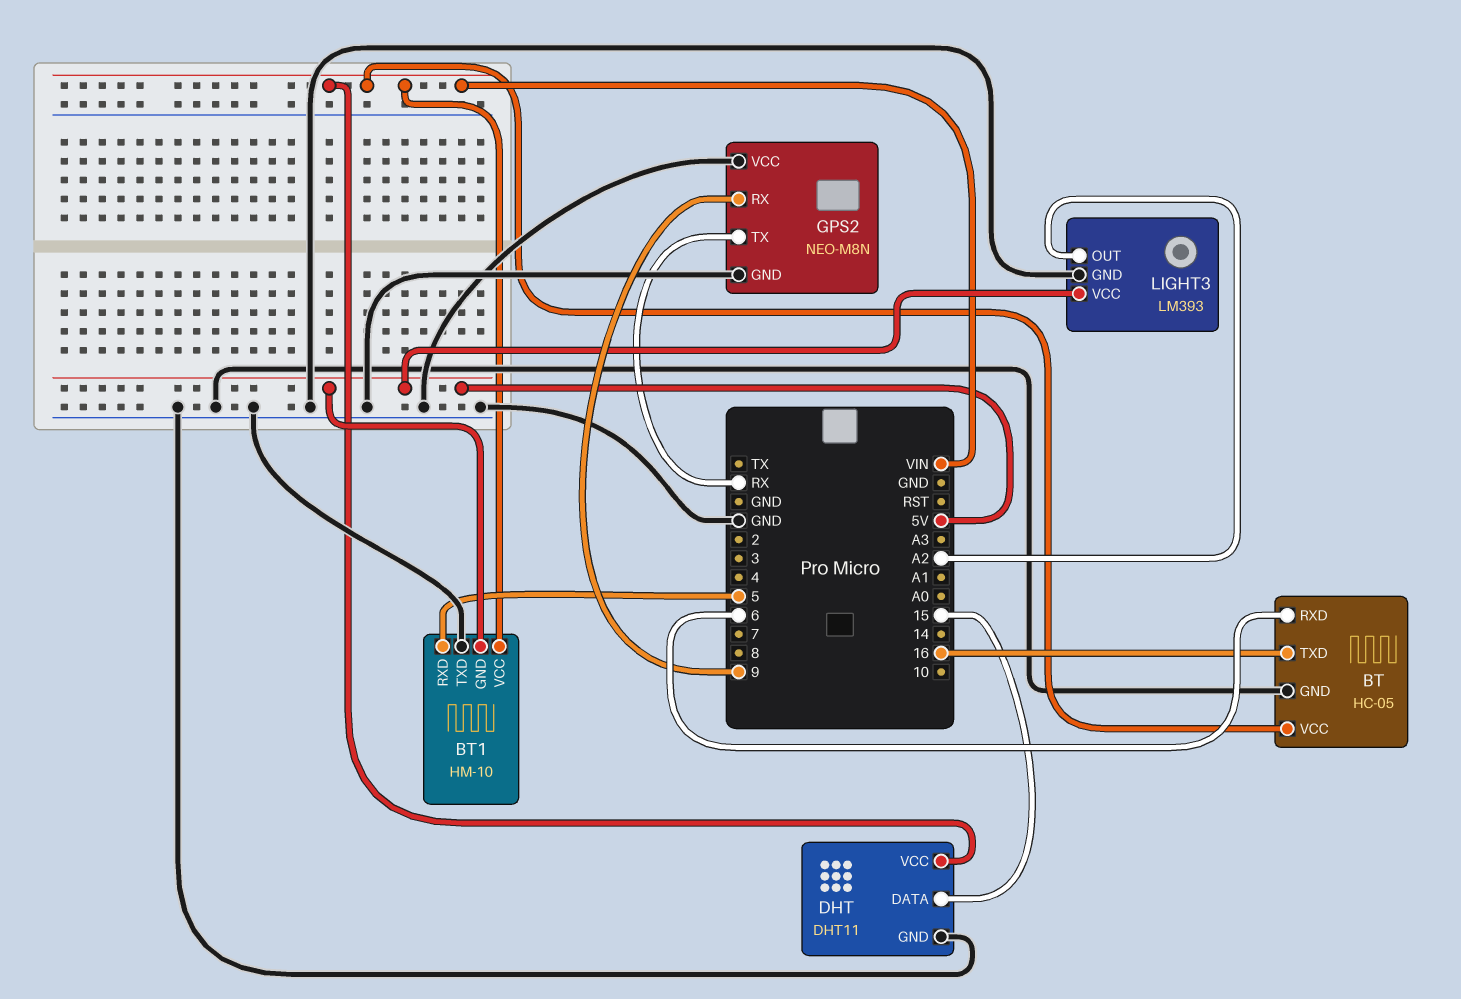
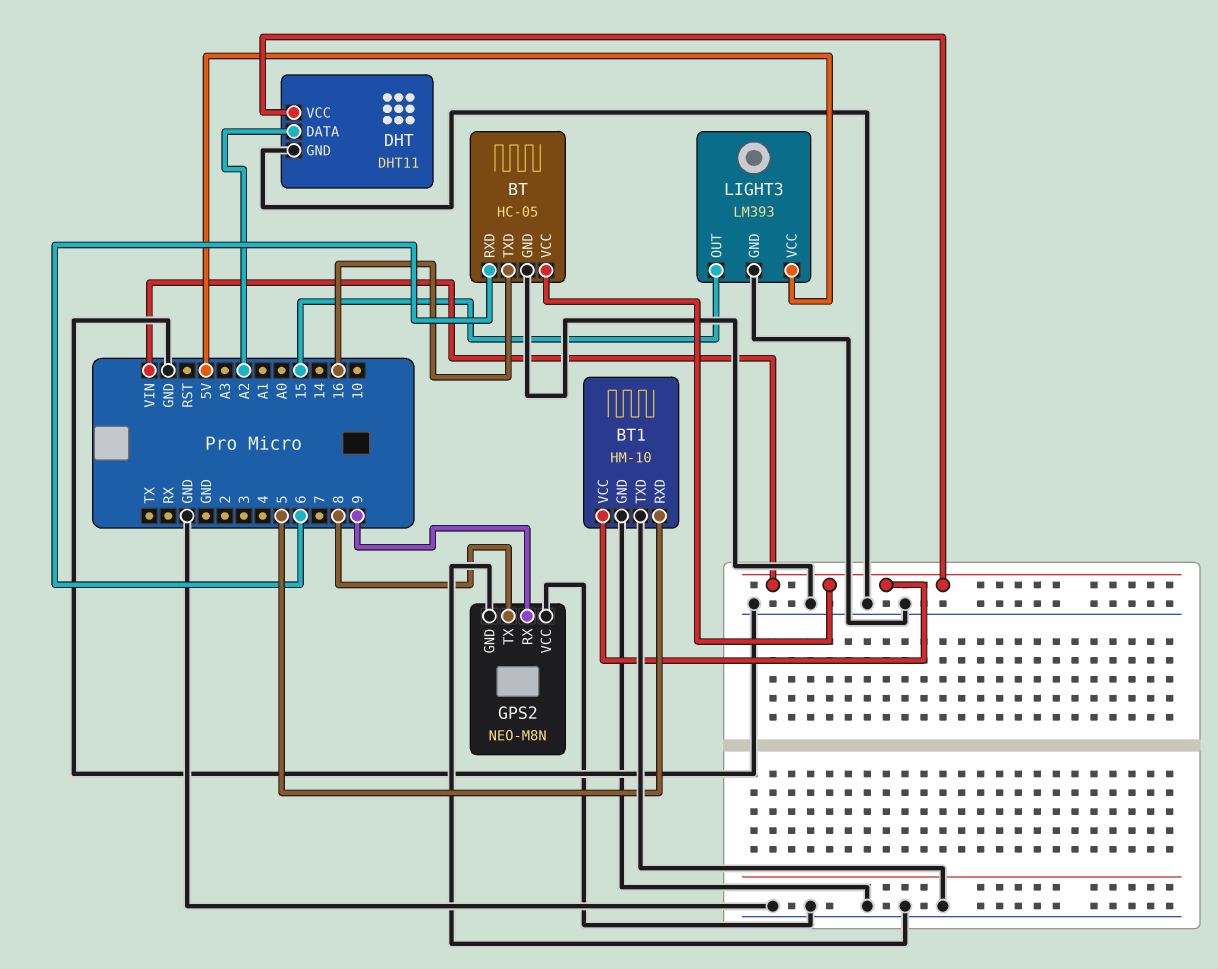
BT1 pin GND: 5V -> GND
DHT pin DATA: 15 -> A2
GPS2 pin TX: RX -> 8
LIGHT3 pin OUT: A2 -> 15

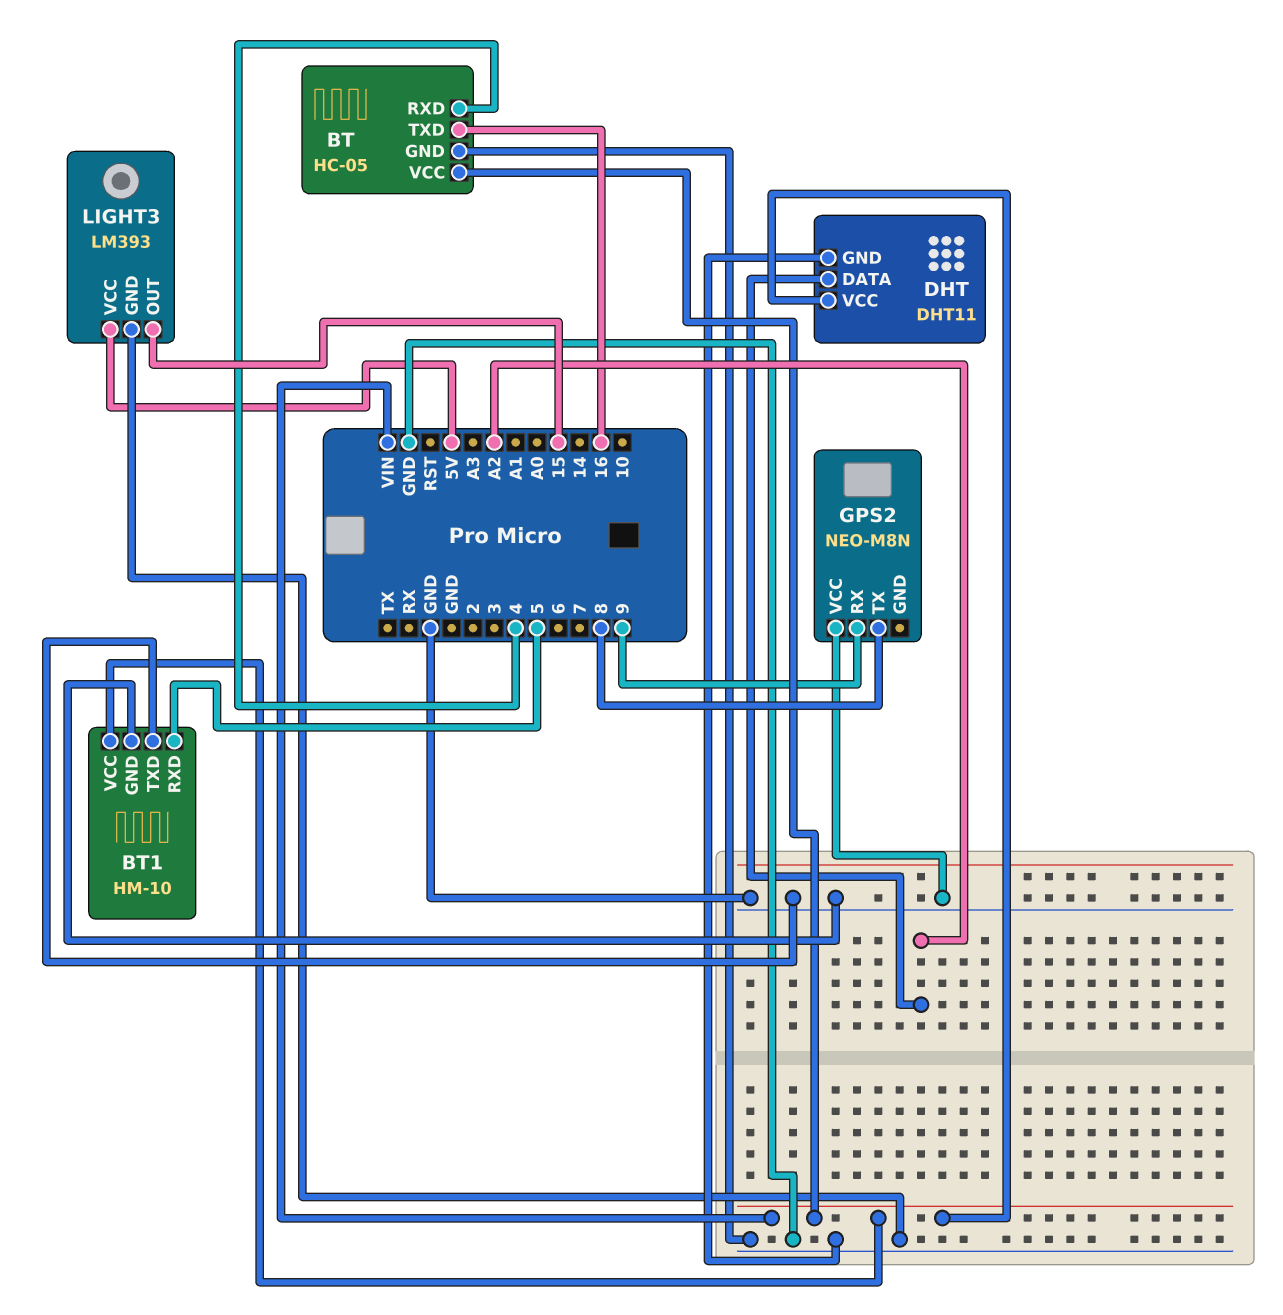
BT pin RXD: 6 -> 4
GPS2 pin GND: GND -> none

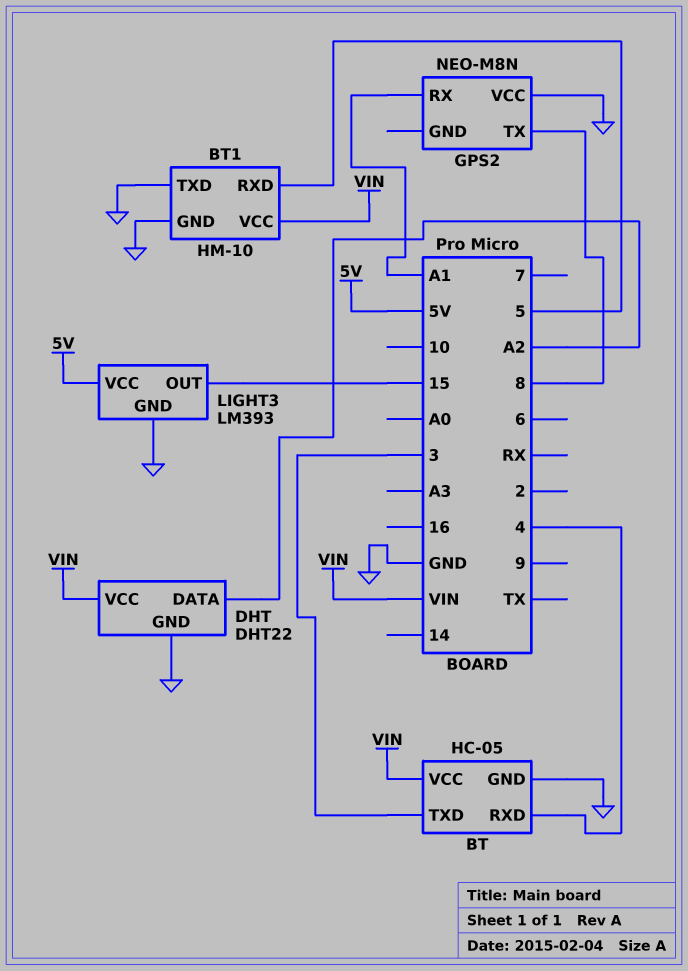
BT pin TXD: 16 -> 3
DHT: DHT11 -> DHT22
GPS2 pin RX: 9 -> A1

